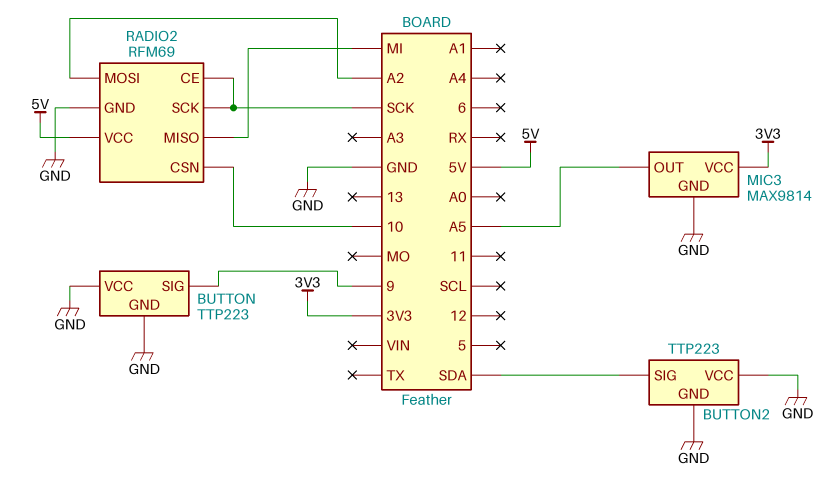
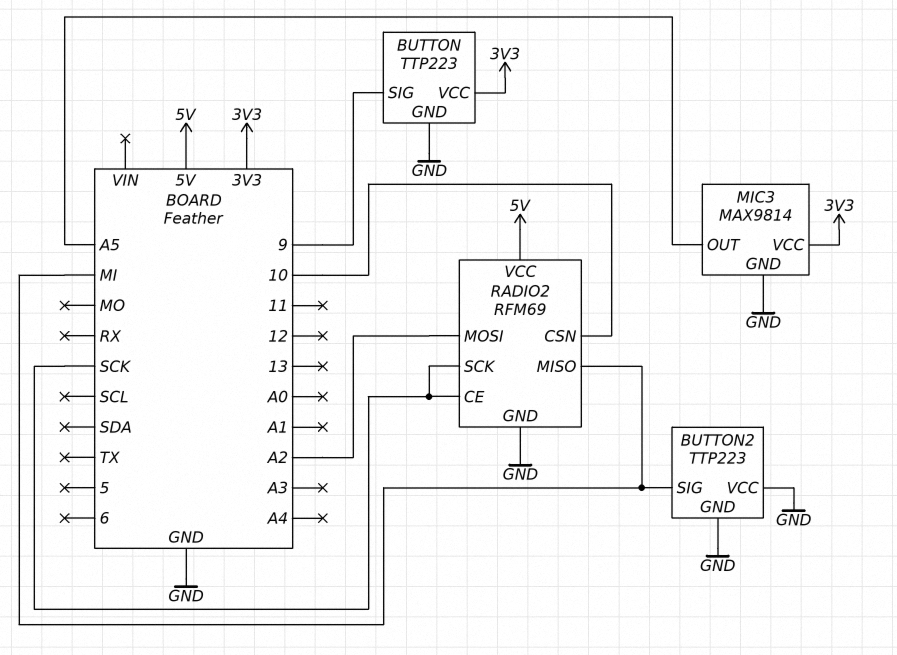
BUTTON pin VCC: GND -> 3V3
BUTTON2 pin SIG: SDA -> MI

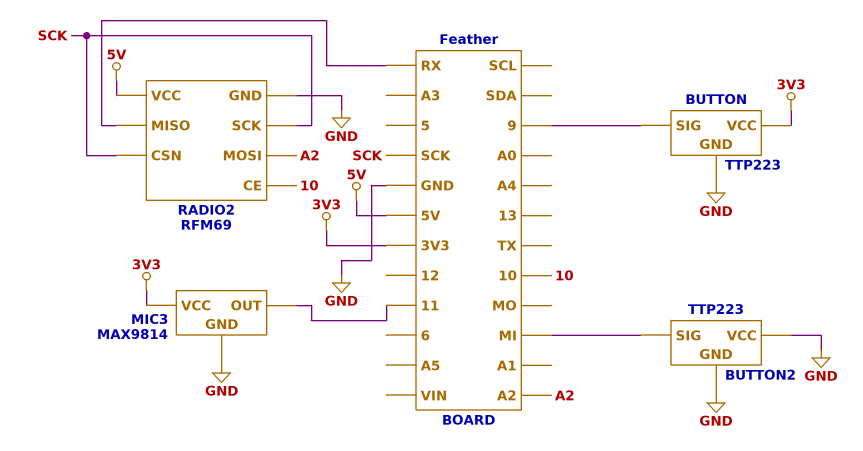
MIC3 pin OUT: A5 -> 11
RADIO2 pin CE: SCK -> 10
RADIO2 pin CSN: 10 -> SCK
RADIO2 pin MISO: MI -> RX

